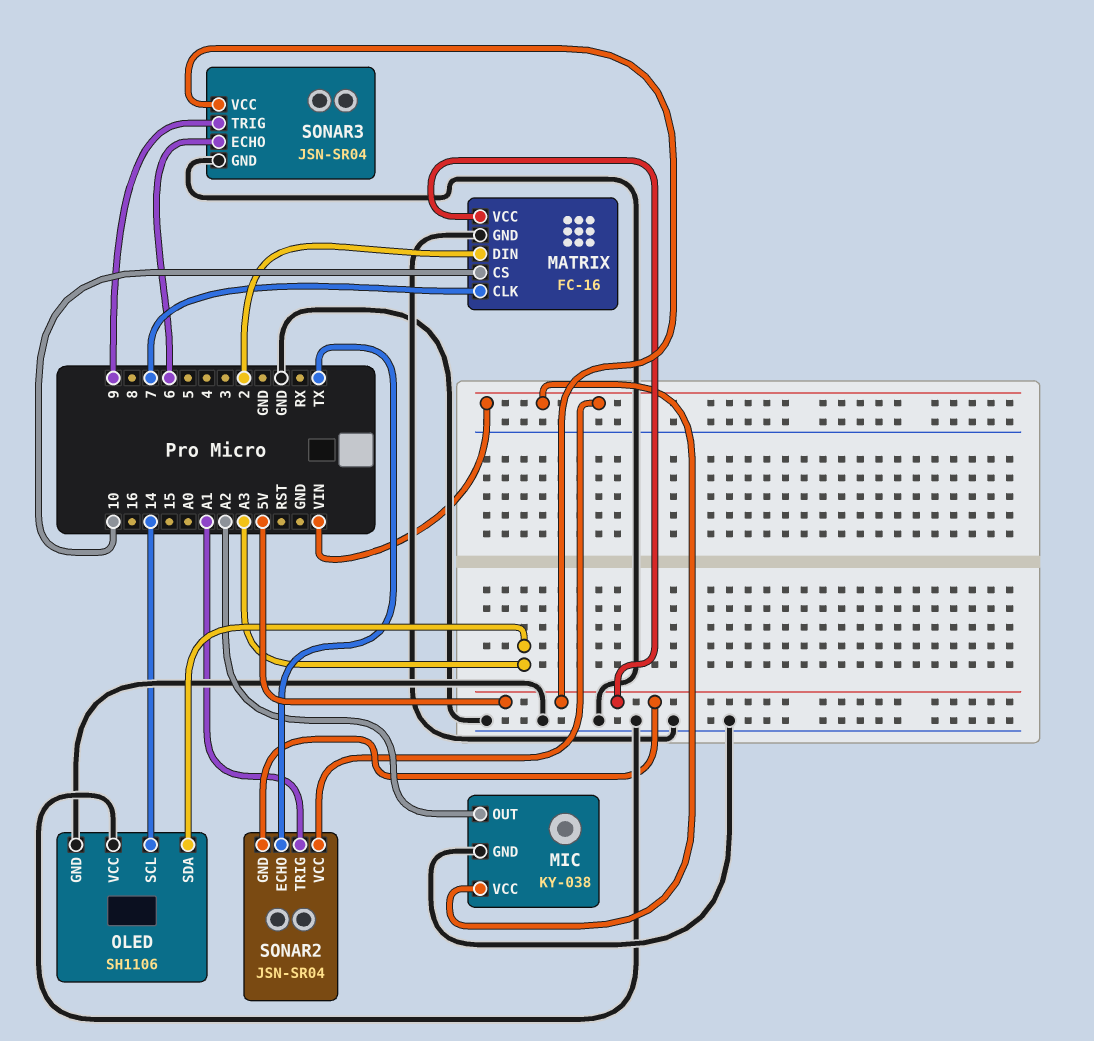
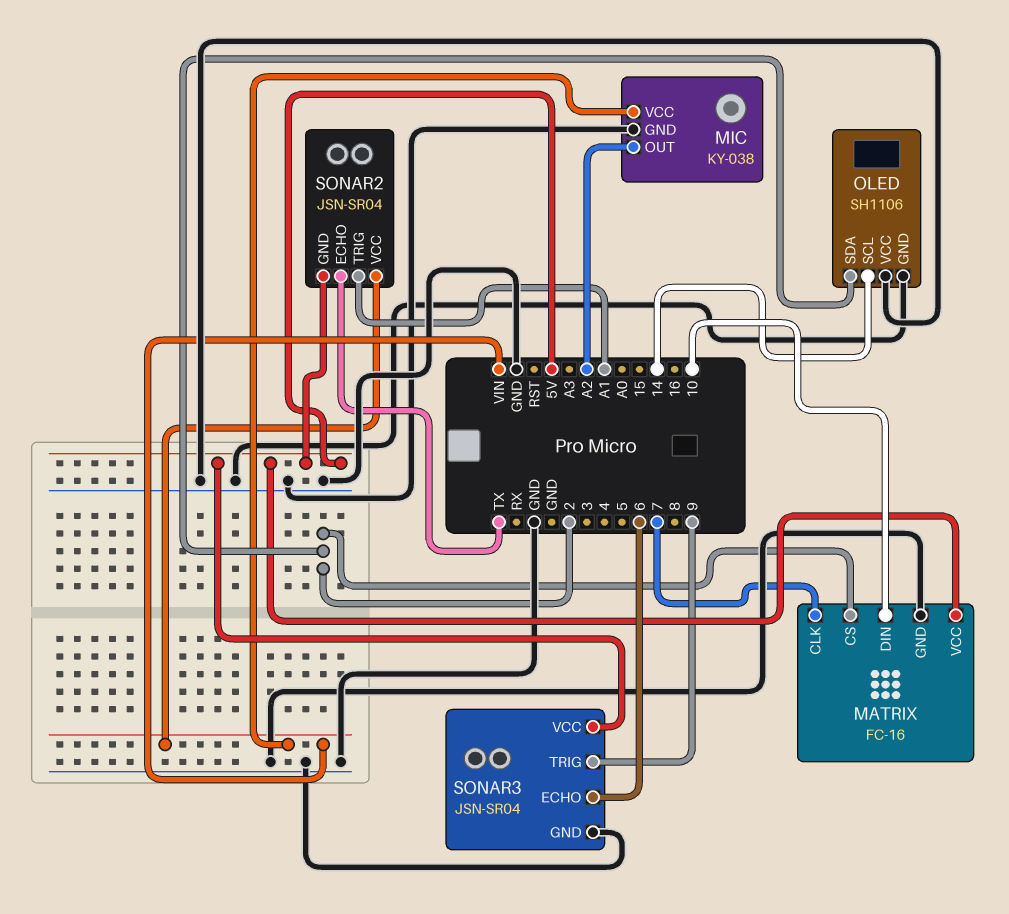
MATRIX pin CS: 10 -> 2
MATRIX pin DIN: 2 -> 10
OLED pin SDA: A3 -> 2

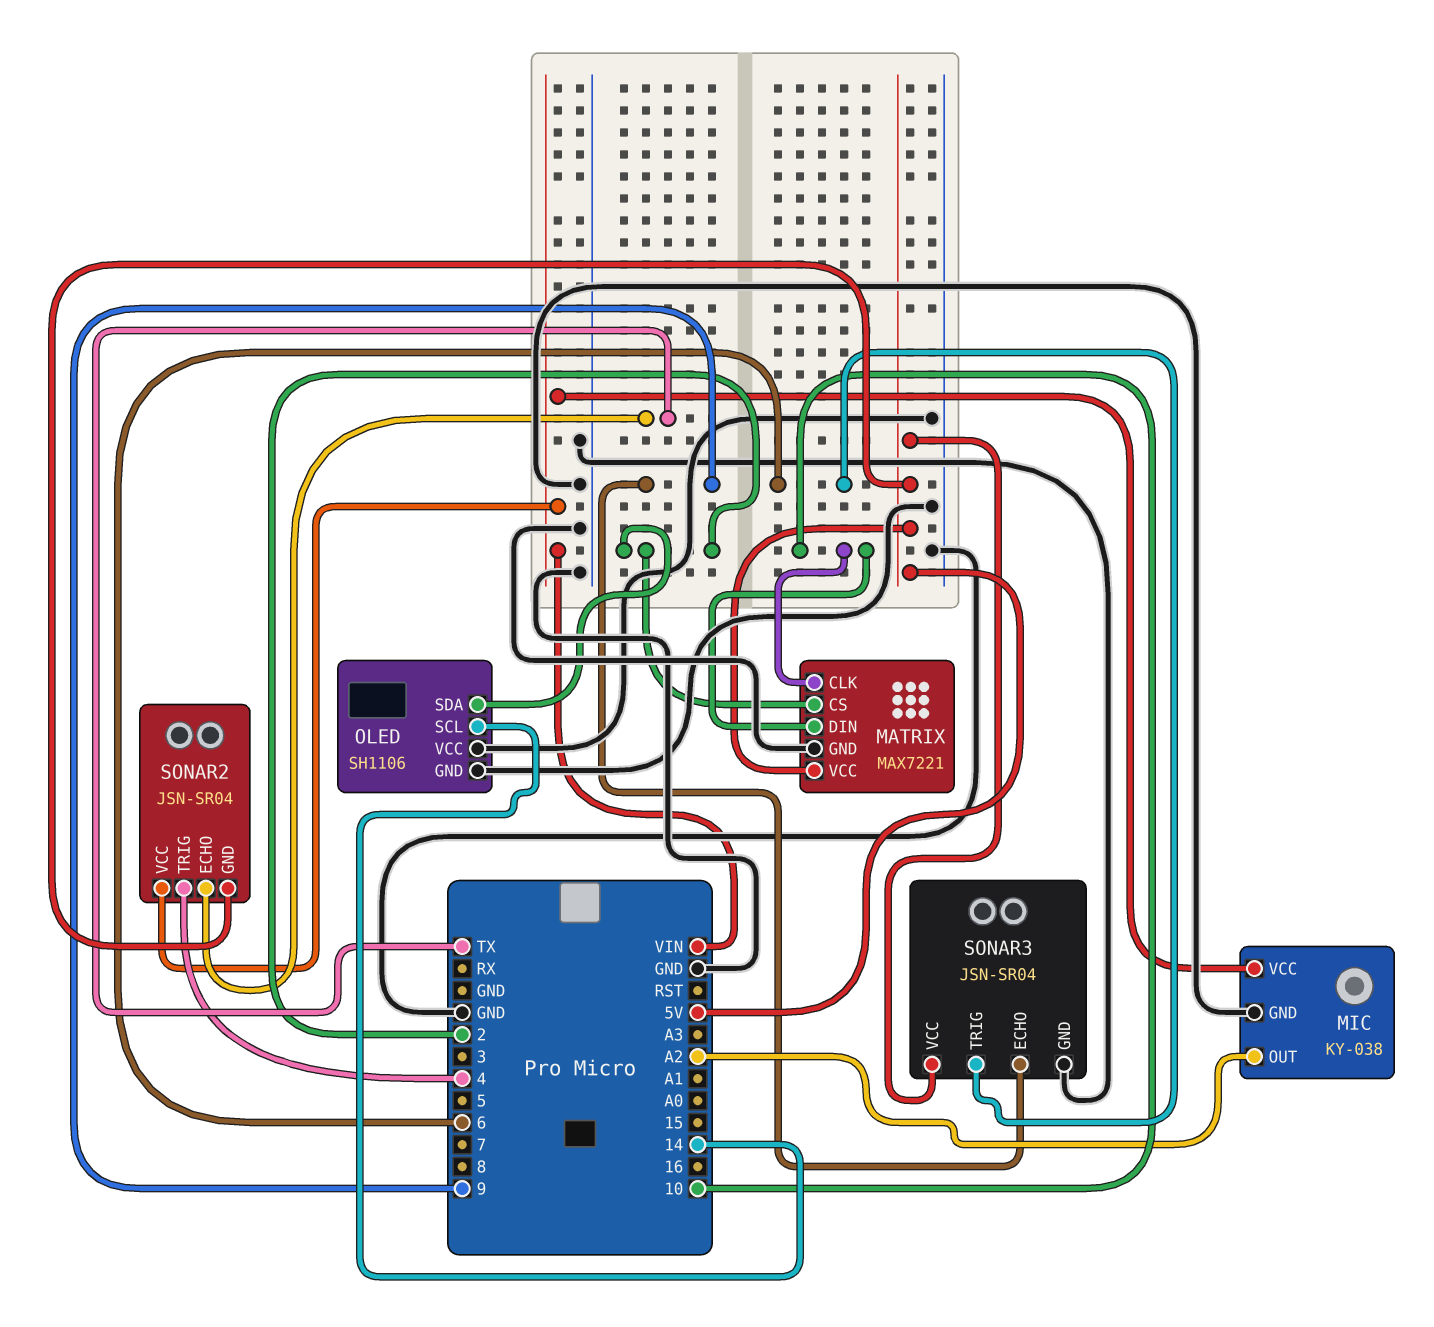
MATRIX: FC-16 -> MAX7221
MATRIX pin CLK: 7 -> 10
SONAR2 pin TRIG: A1 -> 4
SONAR3 pin ECHO: 6 -> 9
SONAR3 pin TRIG: 9 -> 6

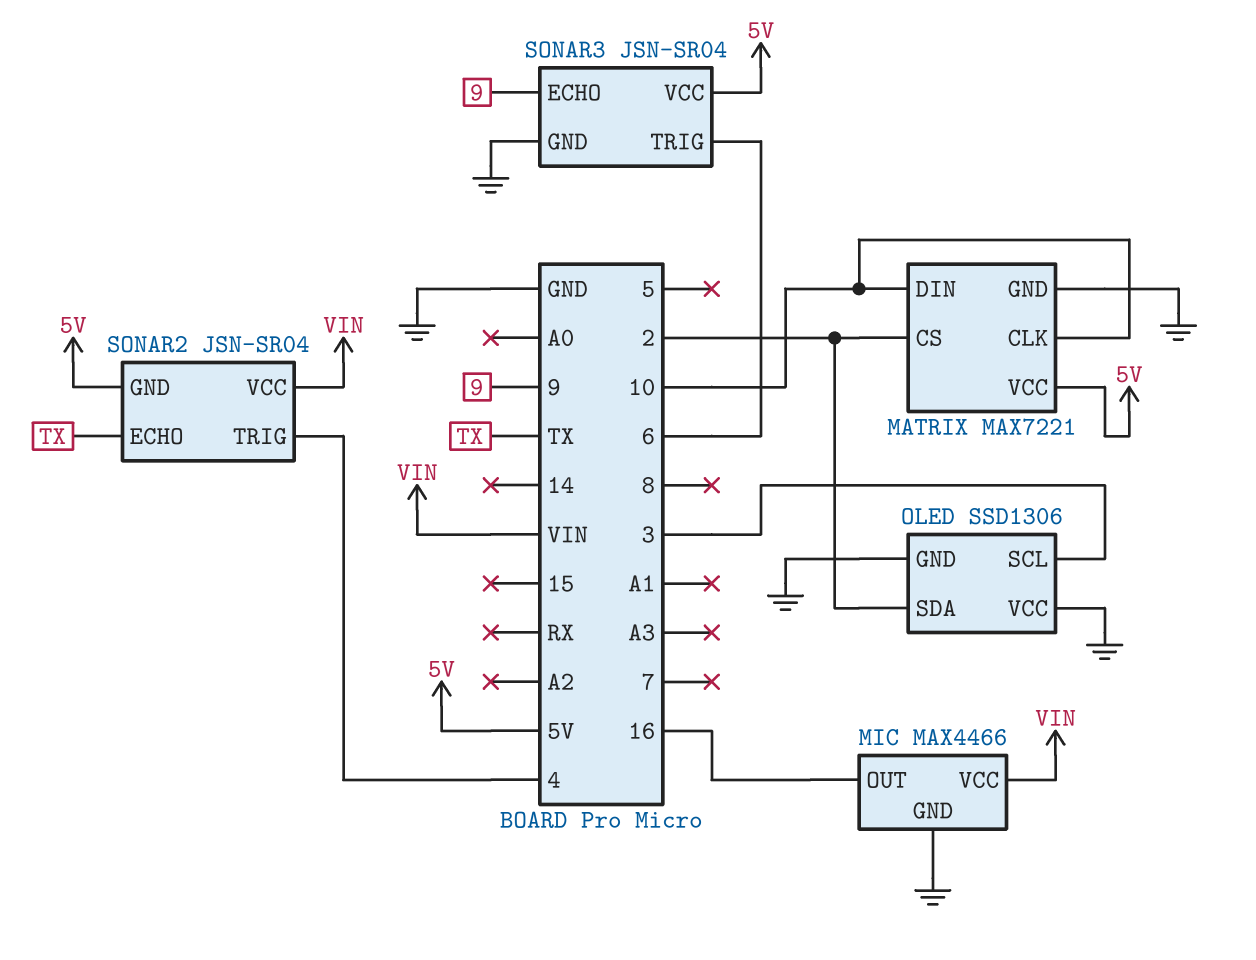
MIC: KY-038 -> MAX4466
MIC pin OUT: A2 -> 16
OLED: SH1106 -> SSD1306
OLED pin SCL: 14 -> 3

